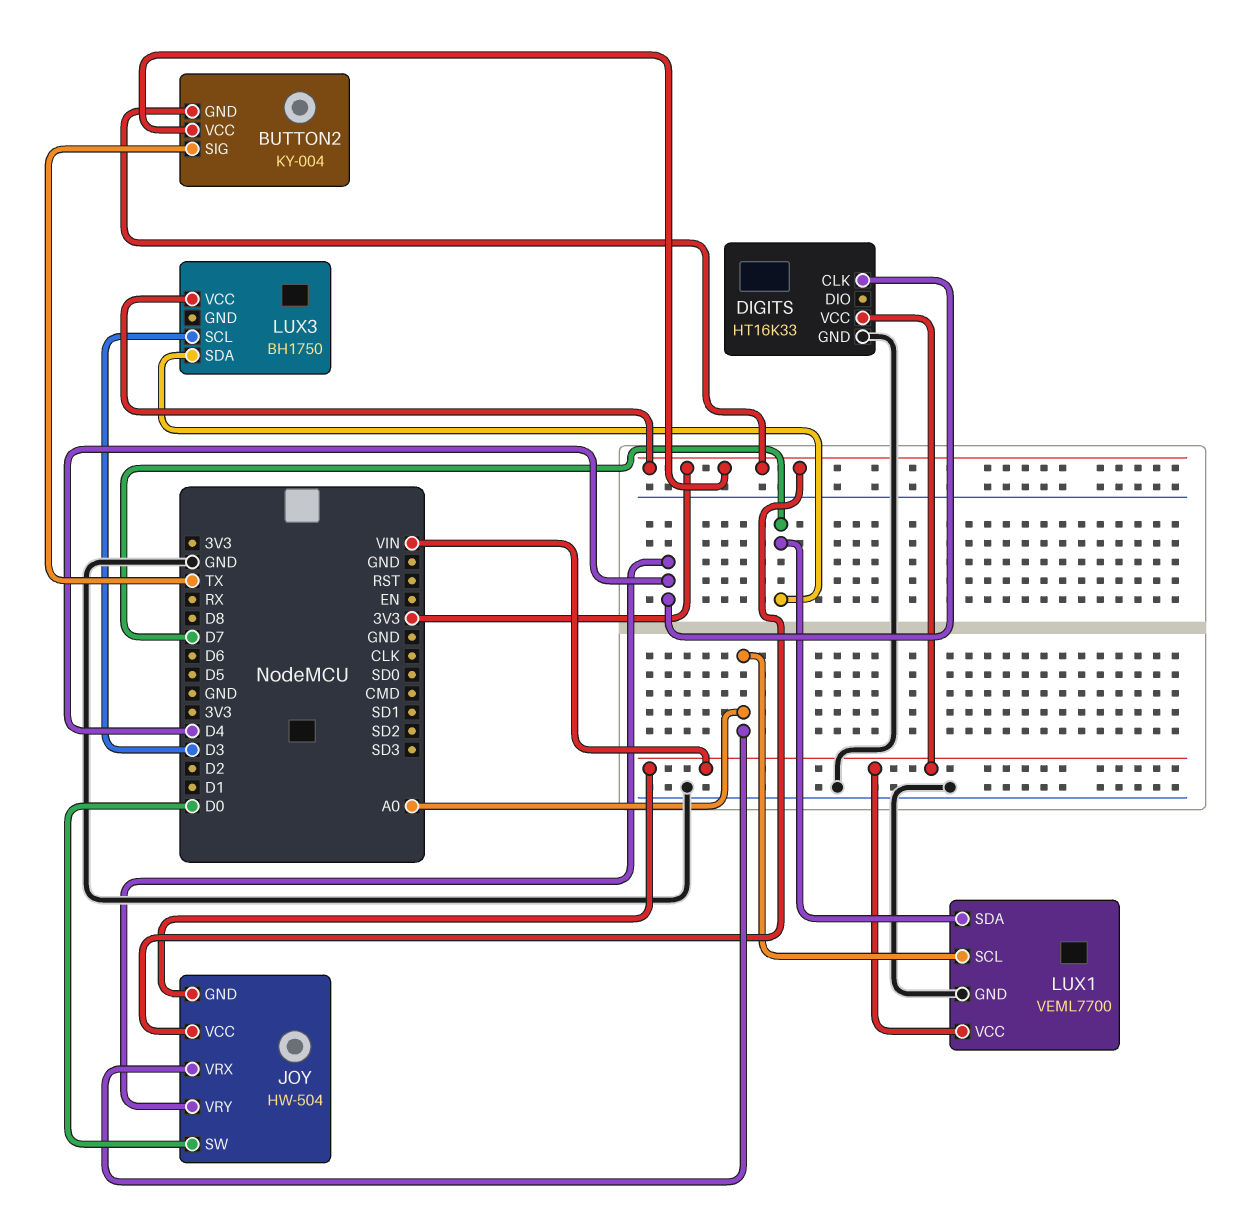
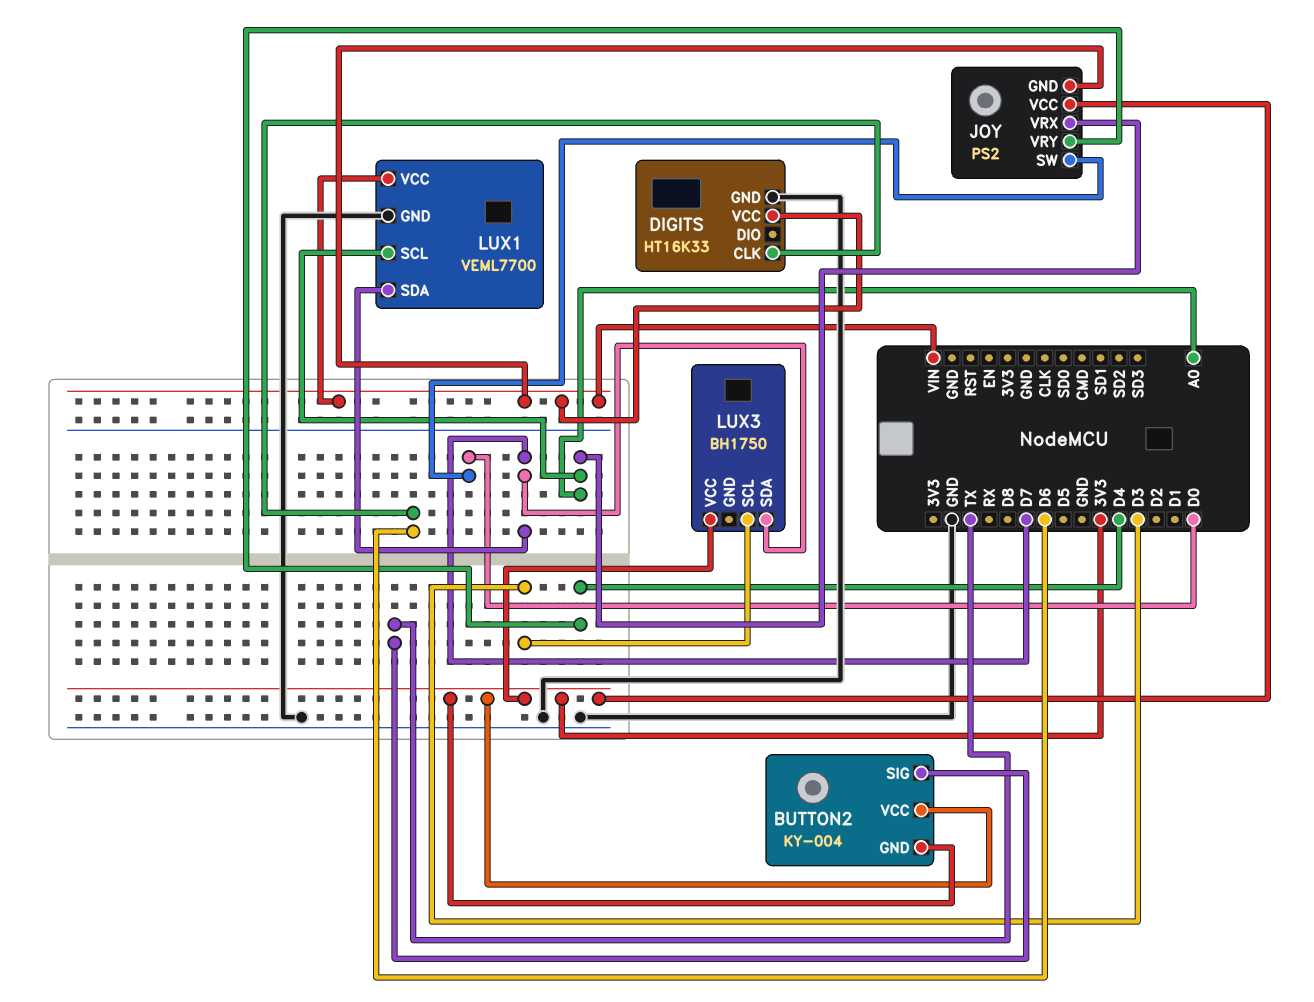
DIGITS pin CLK: D4 -> D6
JOY: HW-504 -> PS2

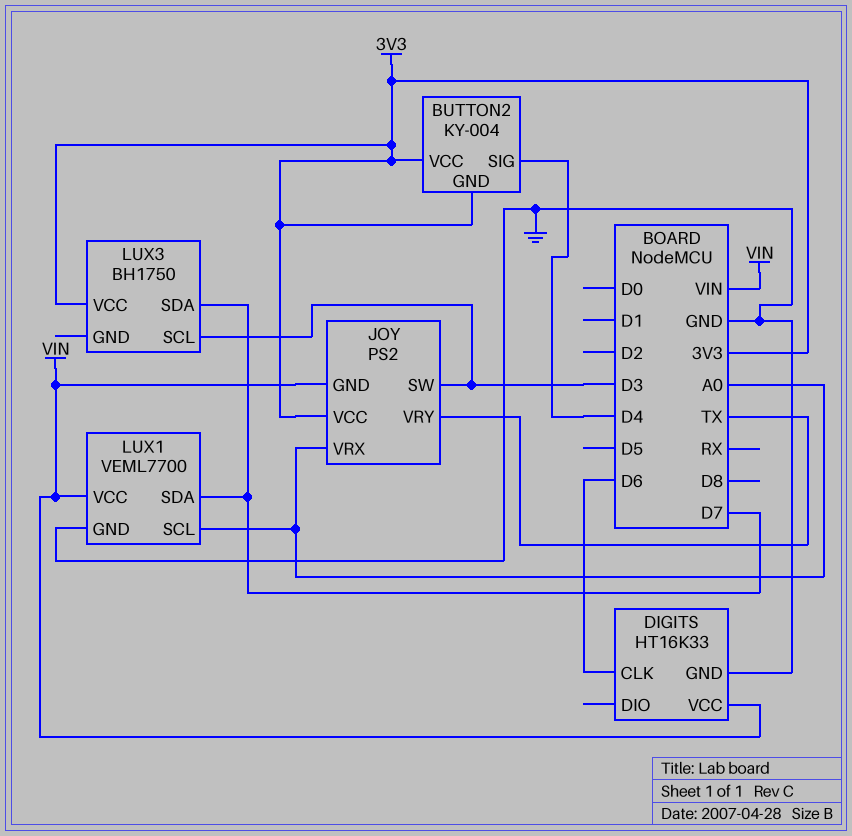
BUTTON2 pin SIG: TX -> D4
JOY pin SW: D0 -> D3
JOY pin VRY: D4 -> TX

